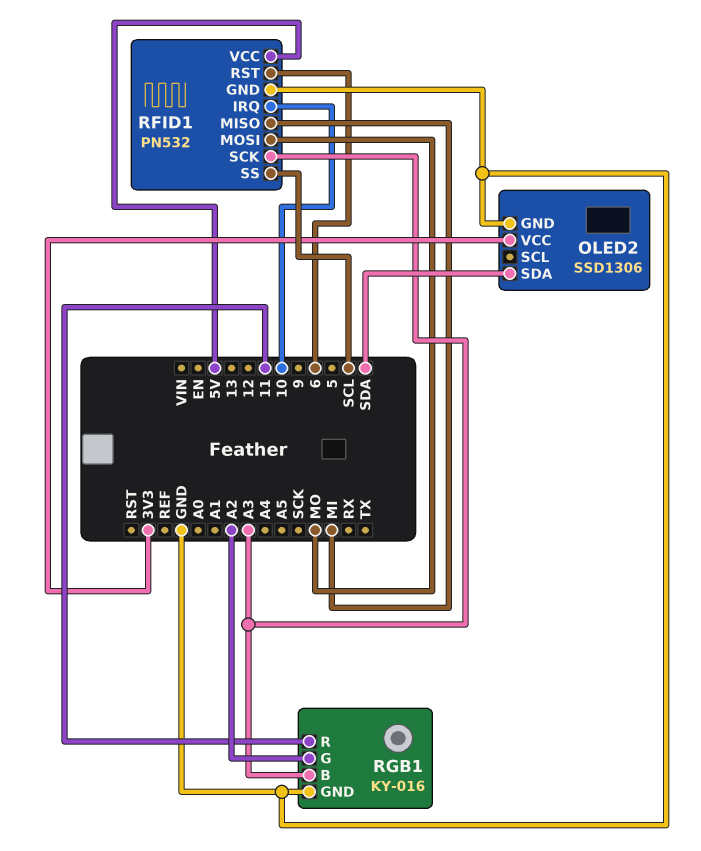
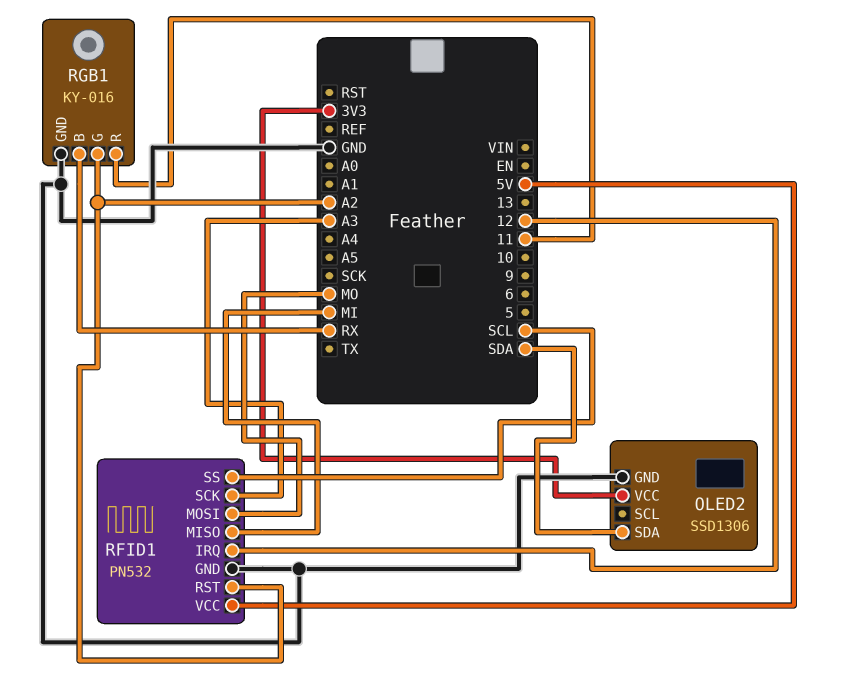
RFID1 pin IRQ: 10 -> 12
RFID1 pin RST: 6 -> A2
RGB1 pin B: A3 -> RX

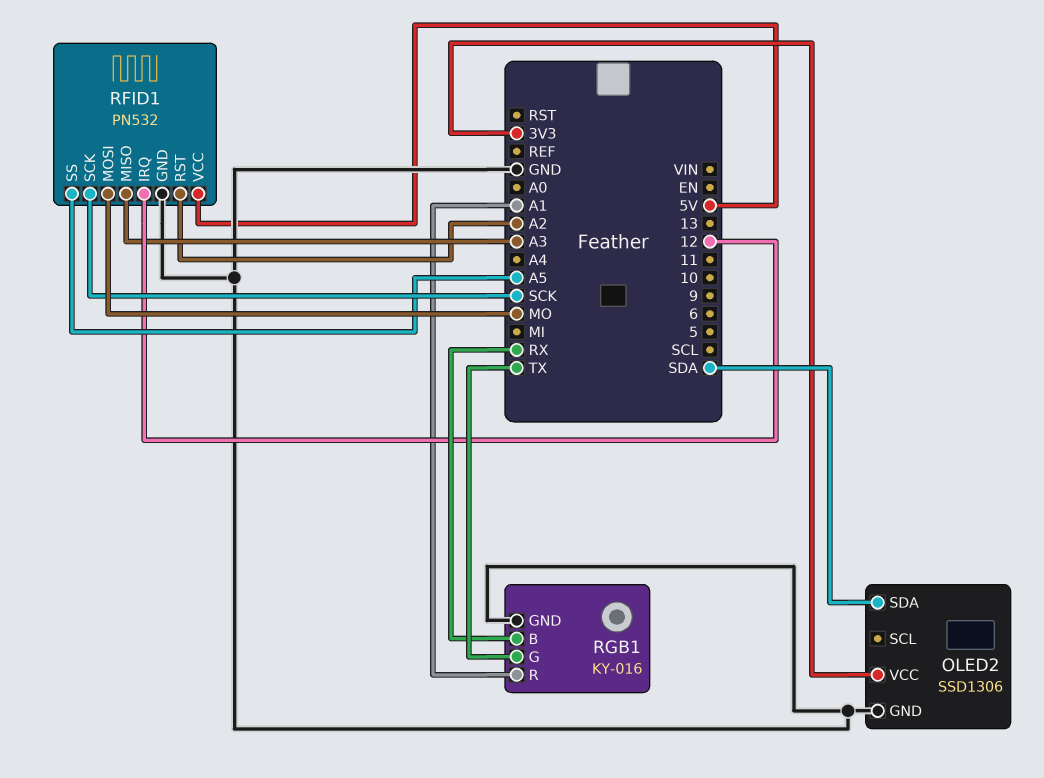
RFID1 pin MISO: MI -> A3
RFID1 pin SCK: A3 -> SCK
RFID1 pin SS: SCL -> A5
RGB1 pin G: A2 -> TX
RGB1 pin R: 11 -> A1

